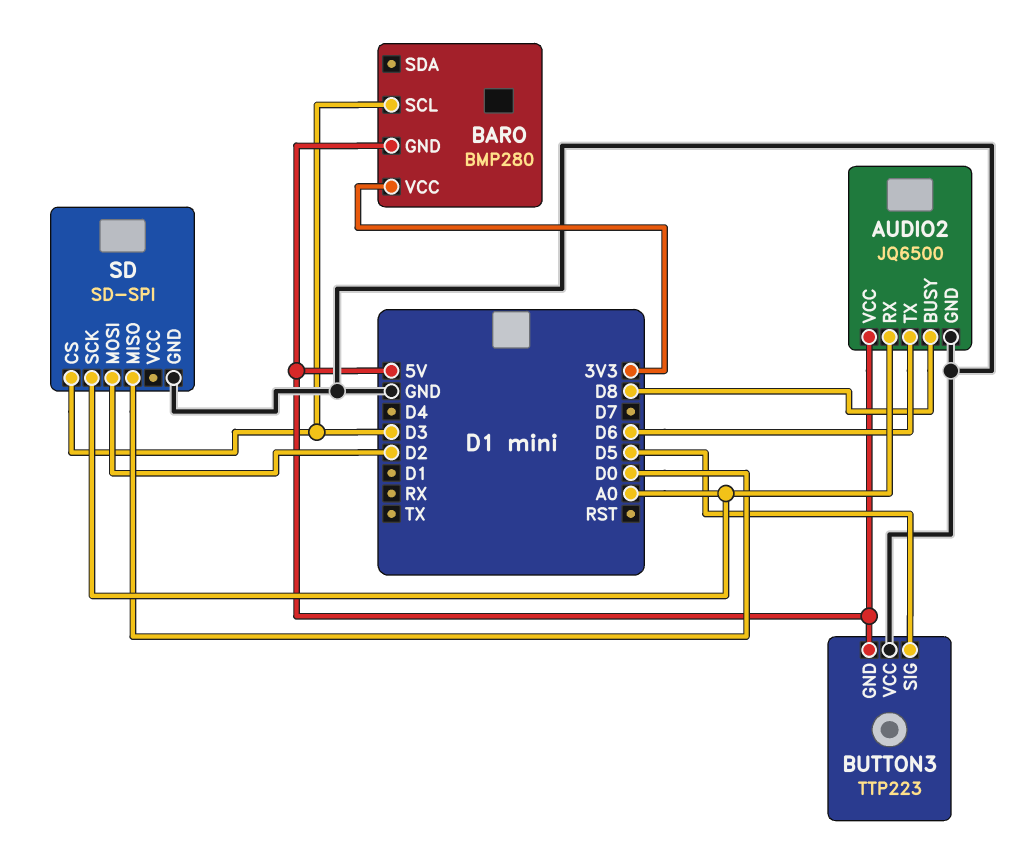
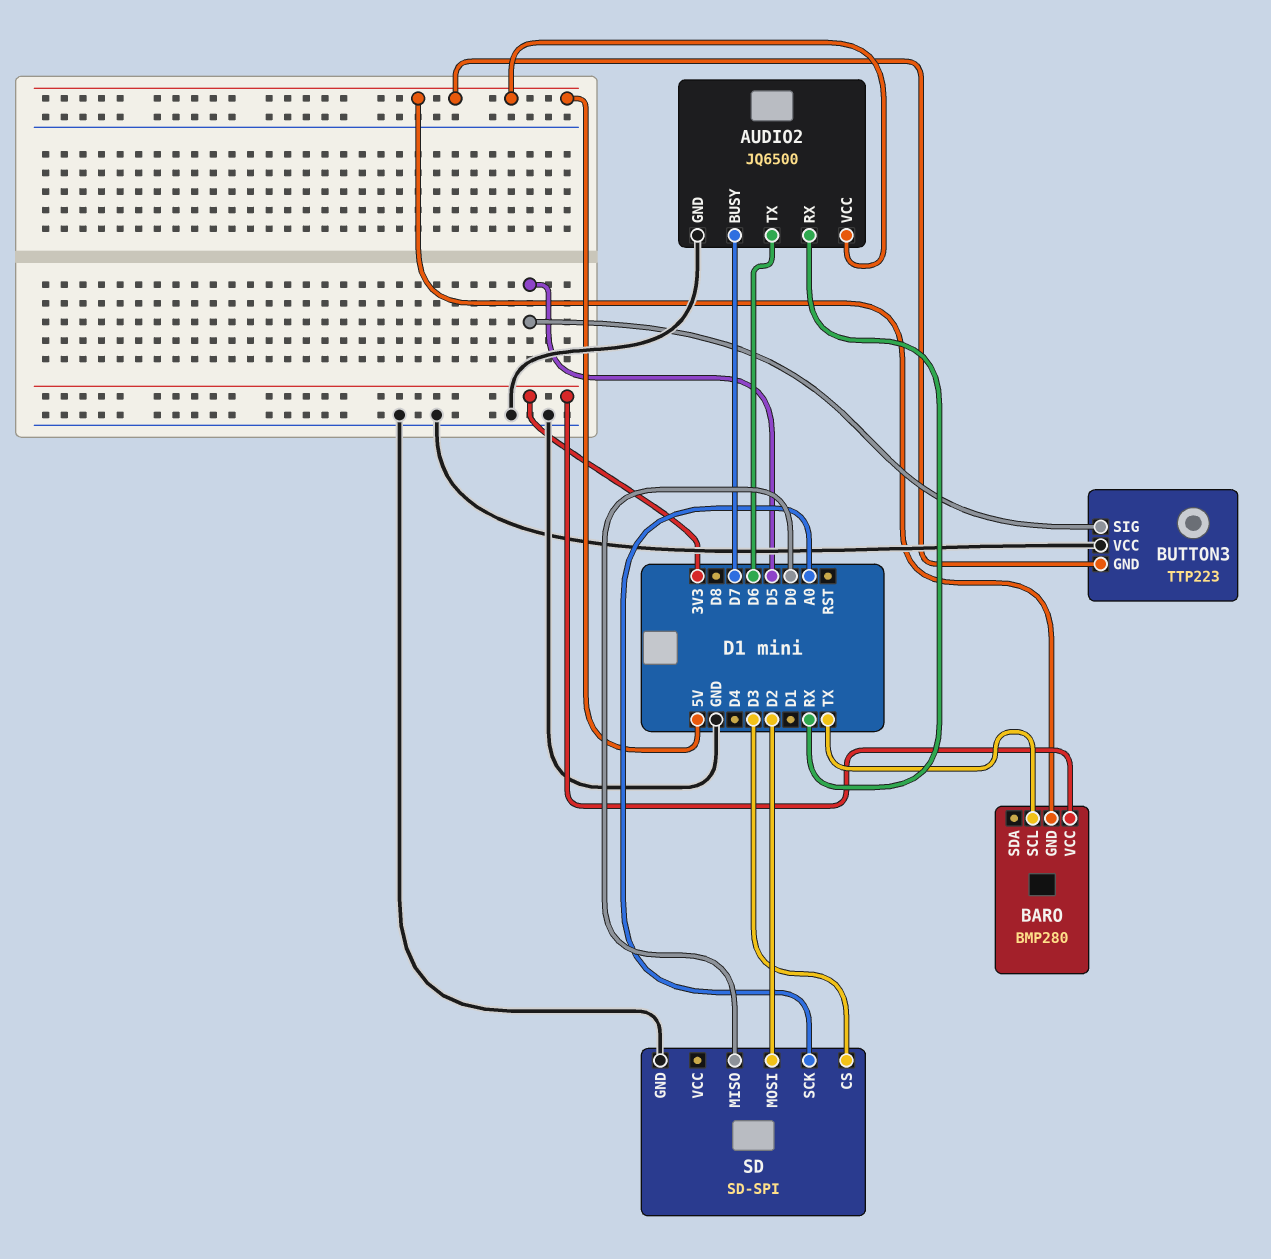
AUDIO2 pin BUSY: D8 -> D7
AUDIO2 pin RX: A0 -> RX
BARO pin SCL: D3 -> TX

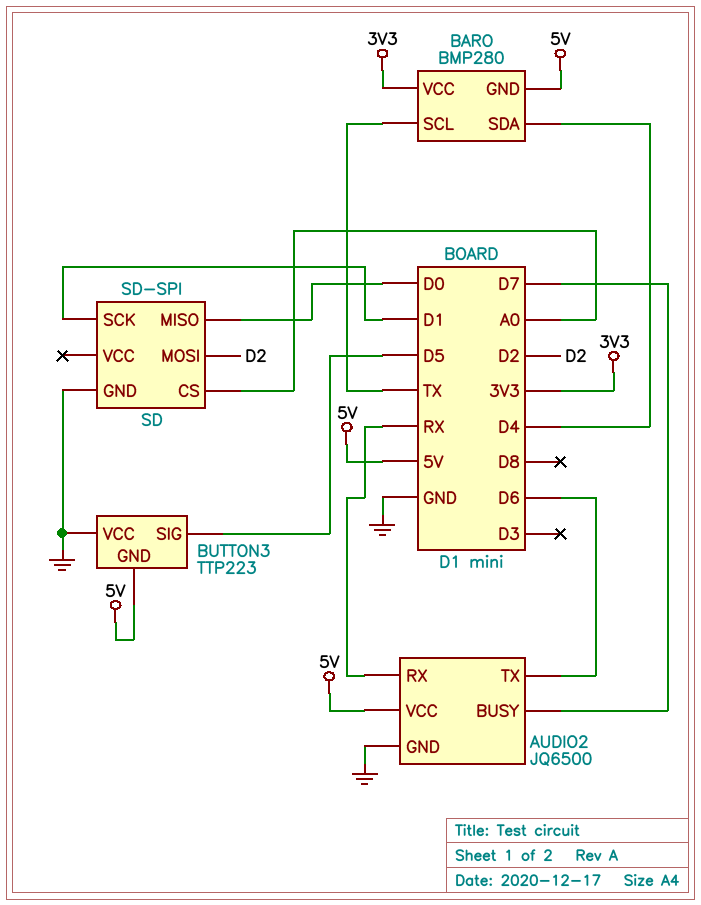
BARO pin SDA: none -> D4
SD pin CS: D3 -> A0
SD pin SCK: A0 -> D1

